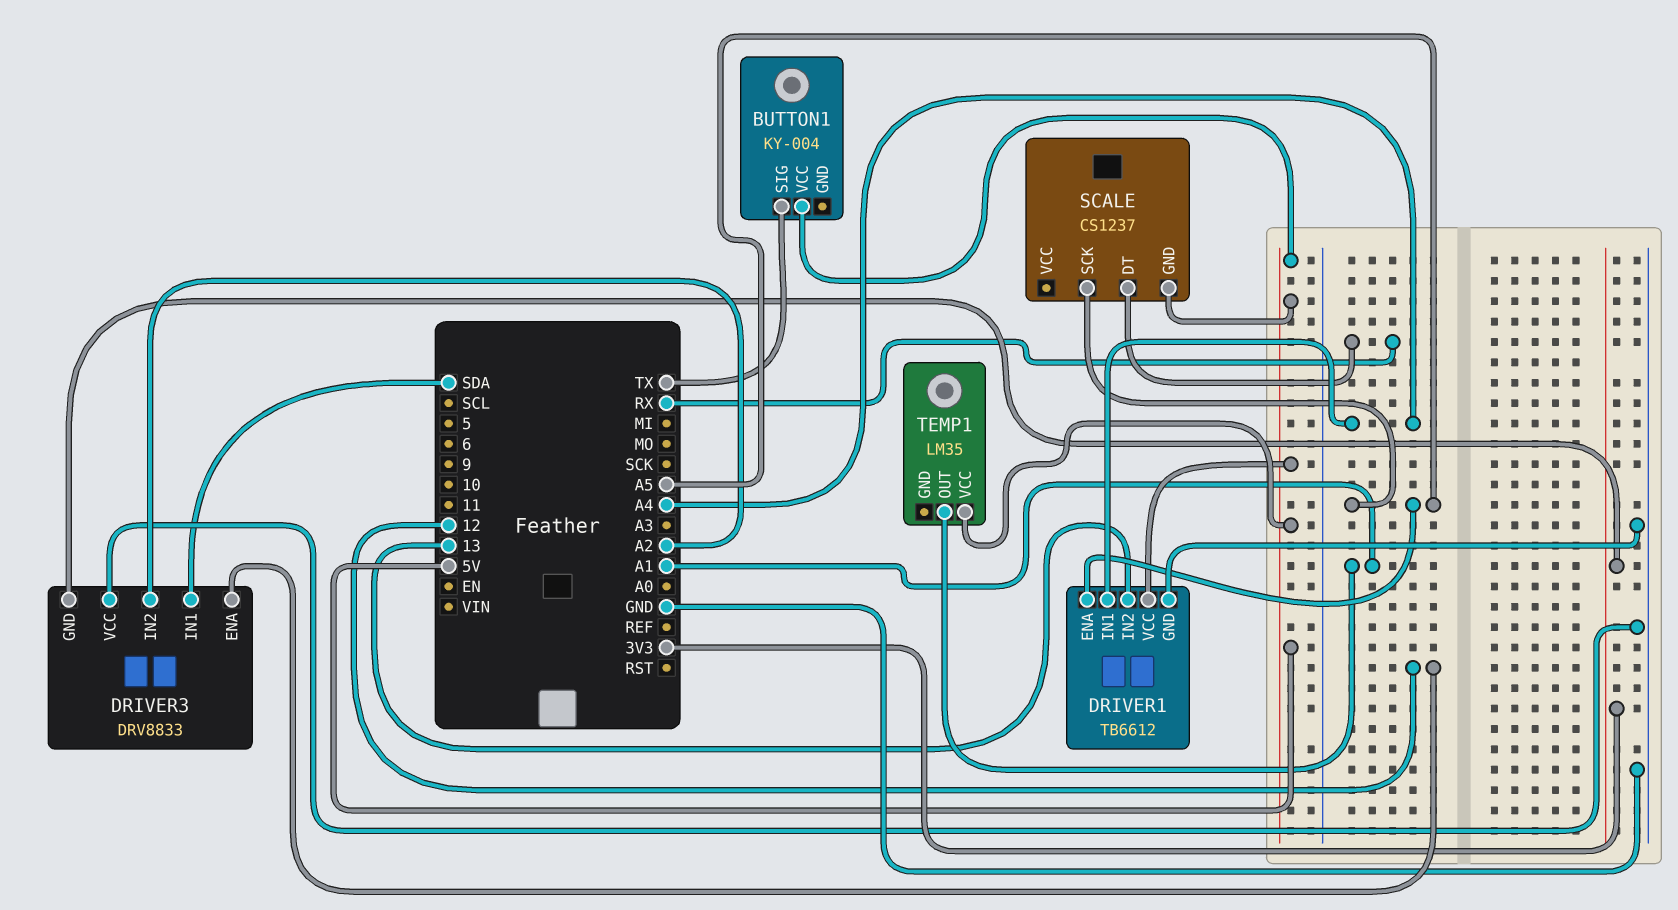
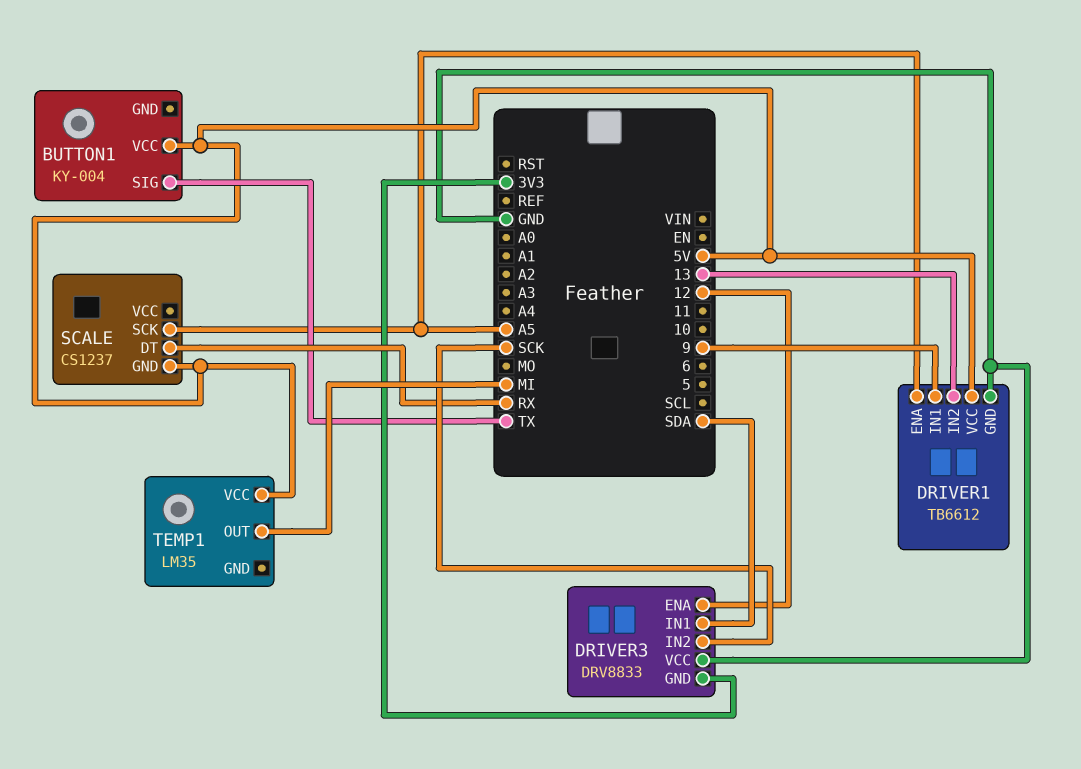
DRIVER1 pin IN1: A4 -> 9
DRIVER3 pin IN2: A2 -> SCK
TEMP1 pin OUT: A1 -> MI

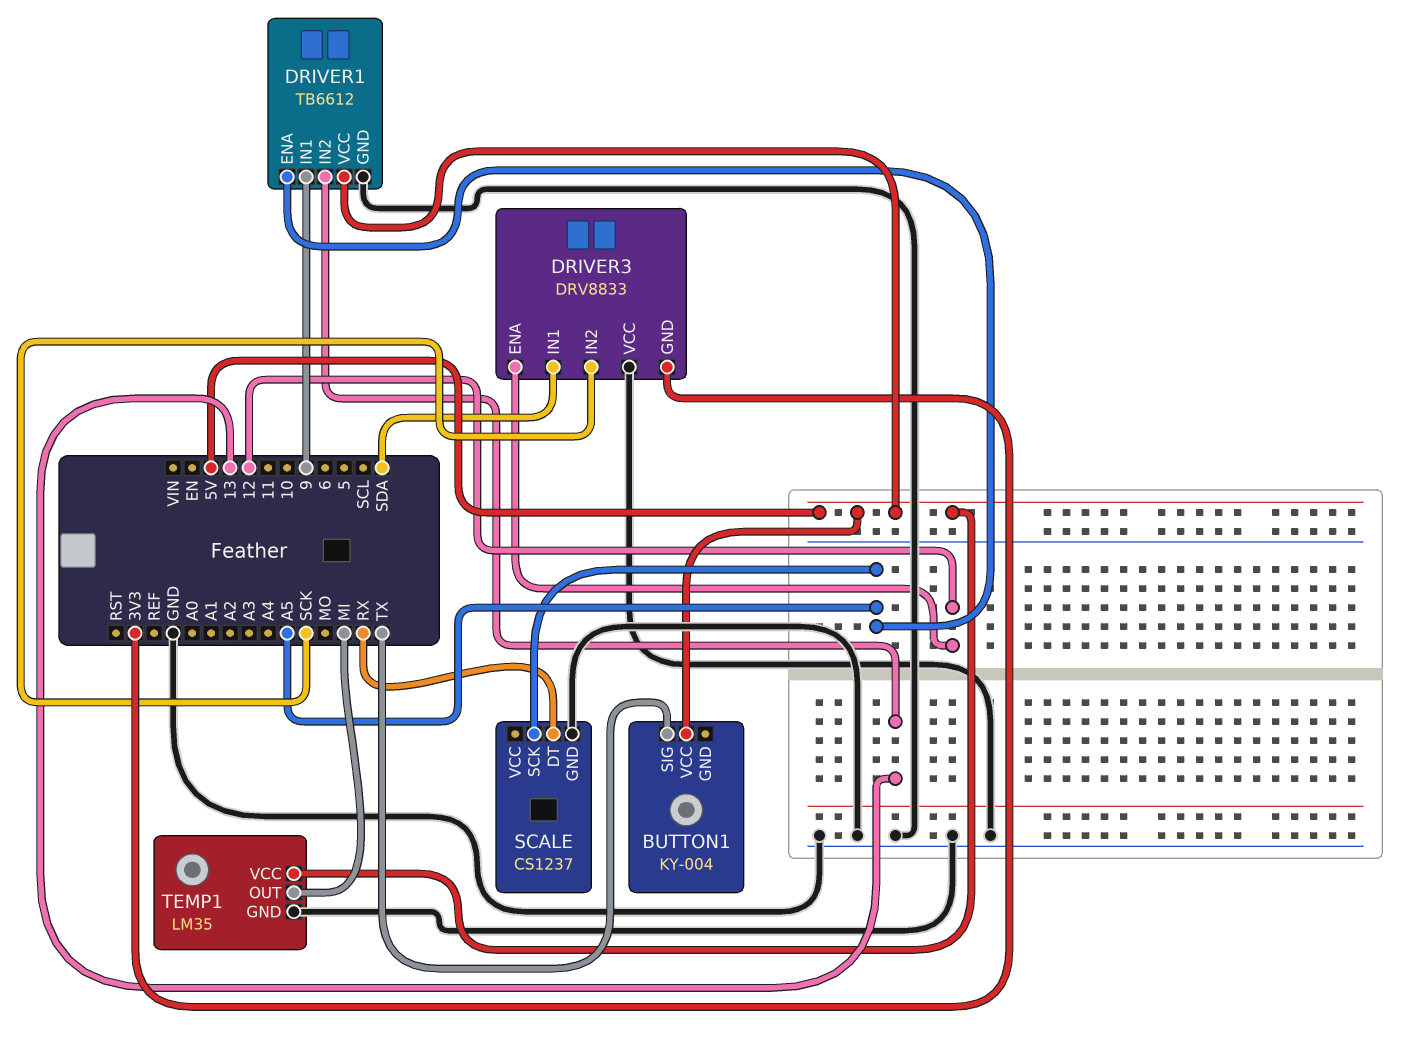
SCALE pin GND: 5V -> GND
TEMP1 pin GND: none -> GND

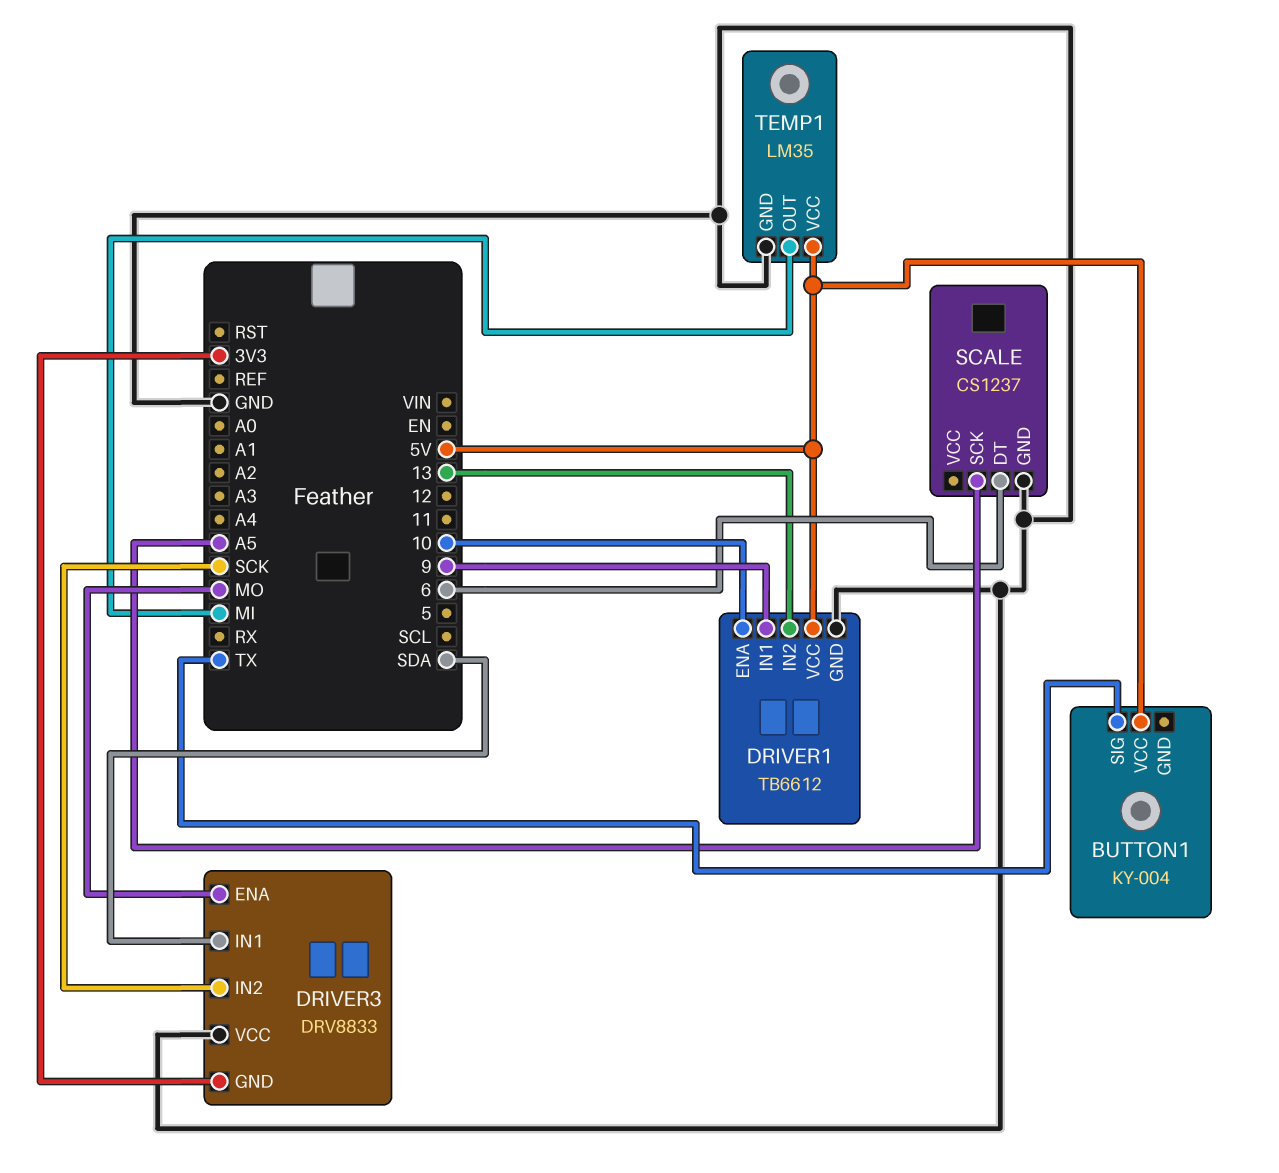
DRIVER1 pin ENA: A5 -> 10
DRIVER3 pin ENA: 12 -> MO
SCALE pin DT: RX -> 6

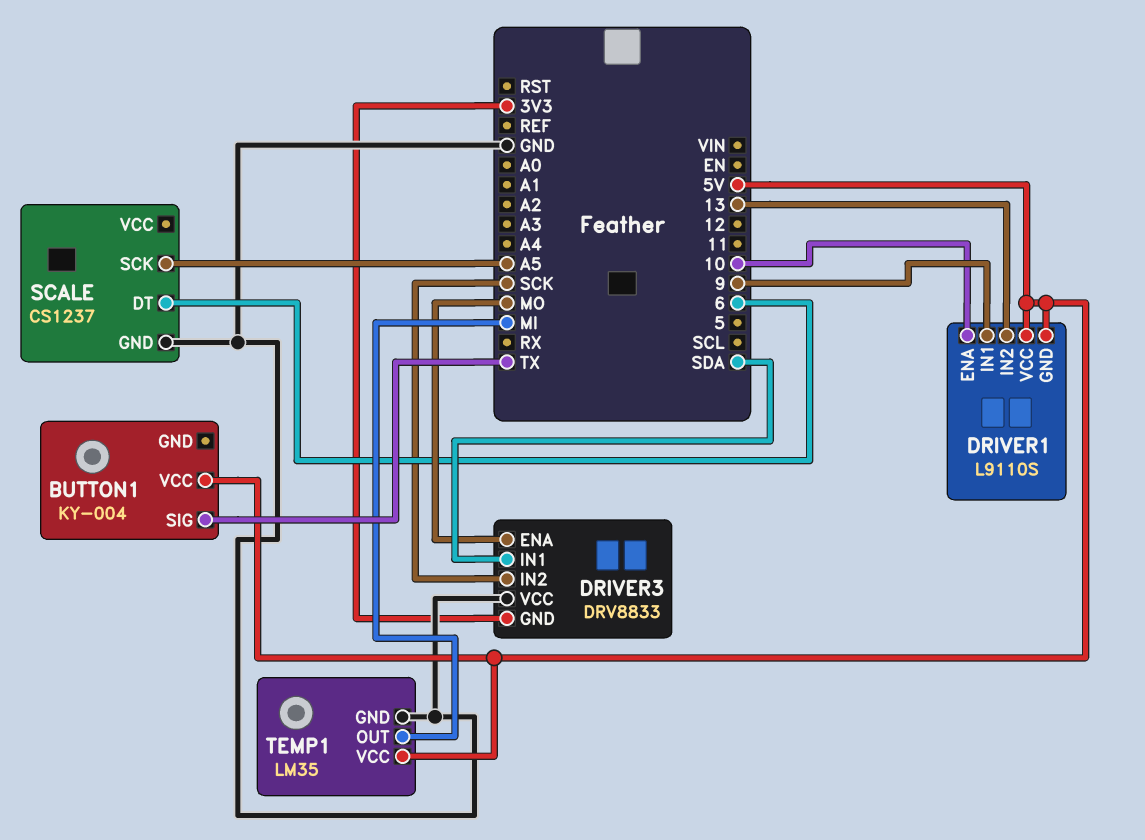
DRIVER1: TB6612 -> L9110S
DRIVER1 pin GND: GND -> 5V

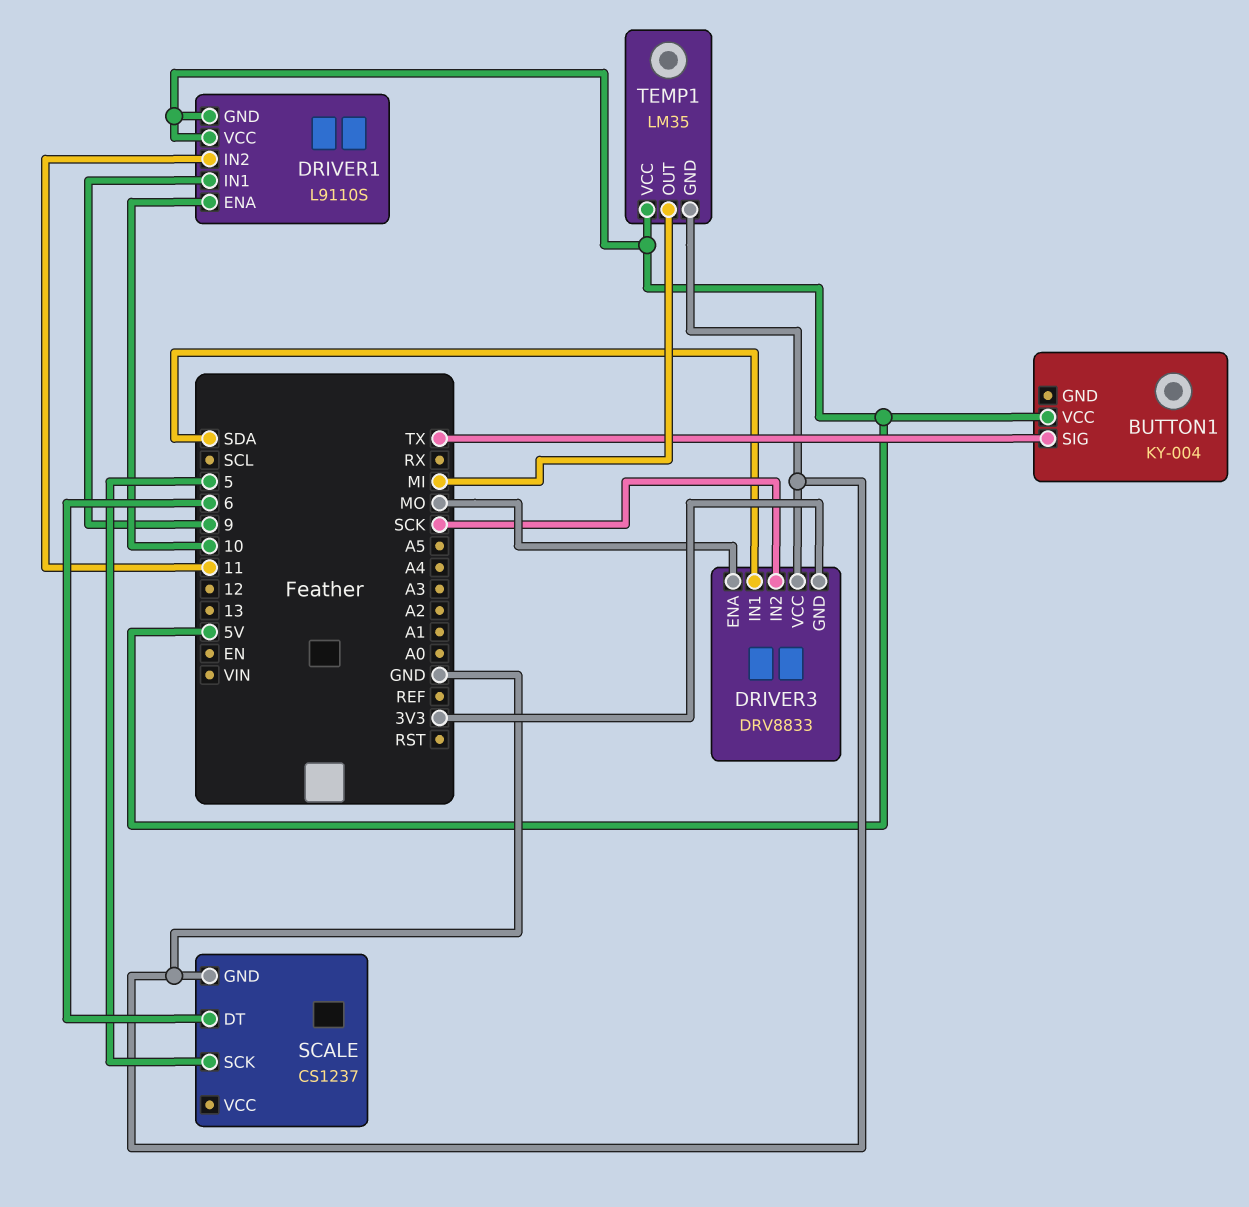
DRIVER1 pin IN2: 13 -> 11
SCALE pin SCK: A5 -> 5

